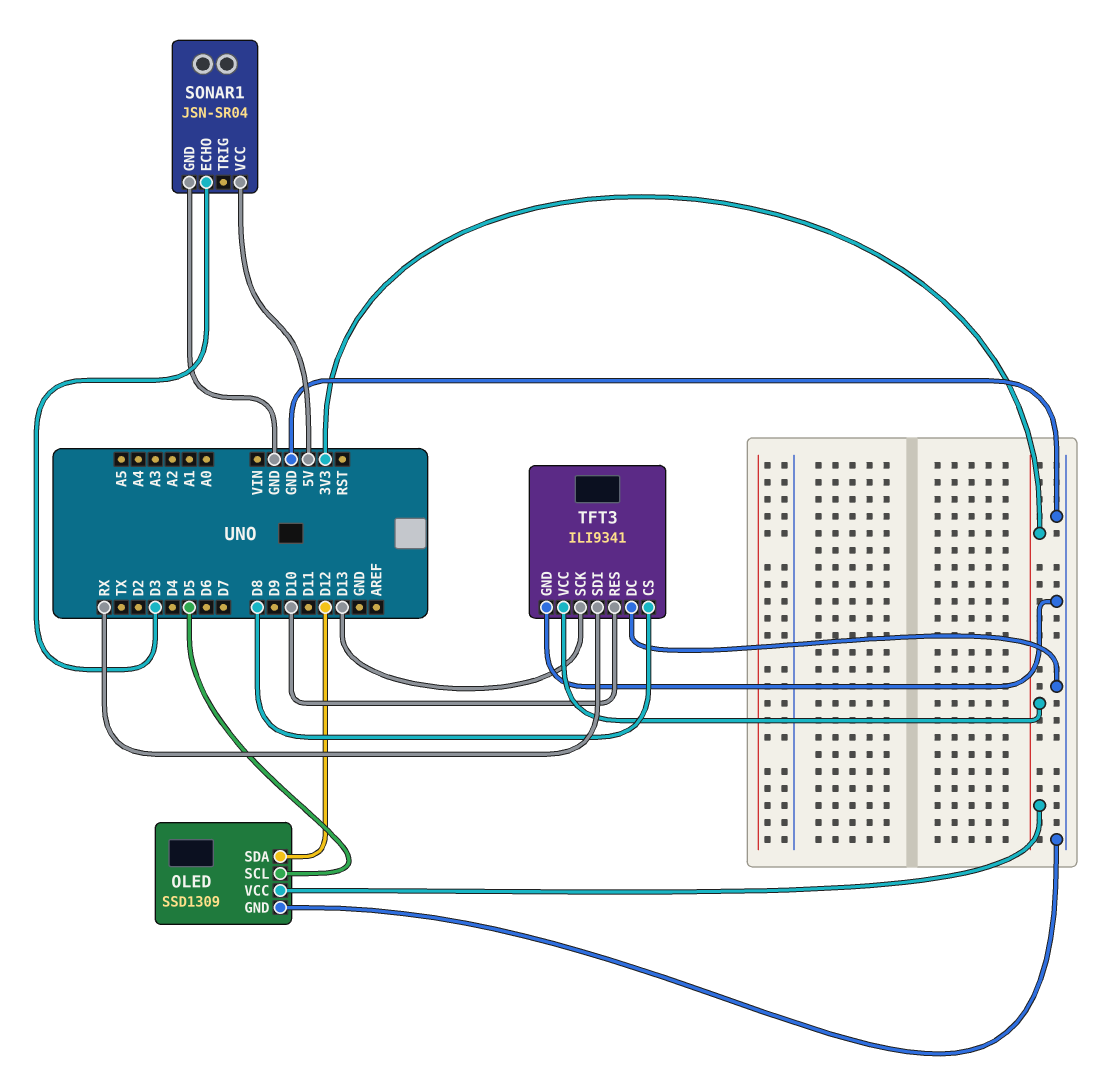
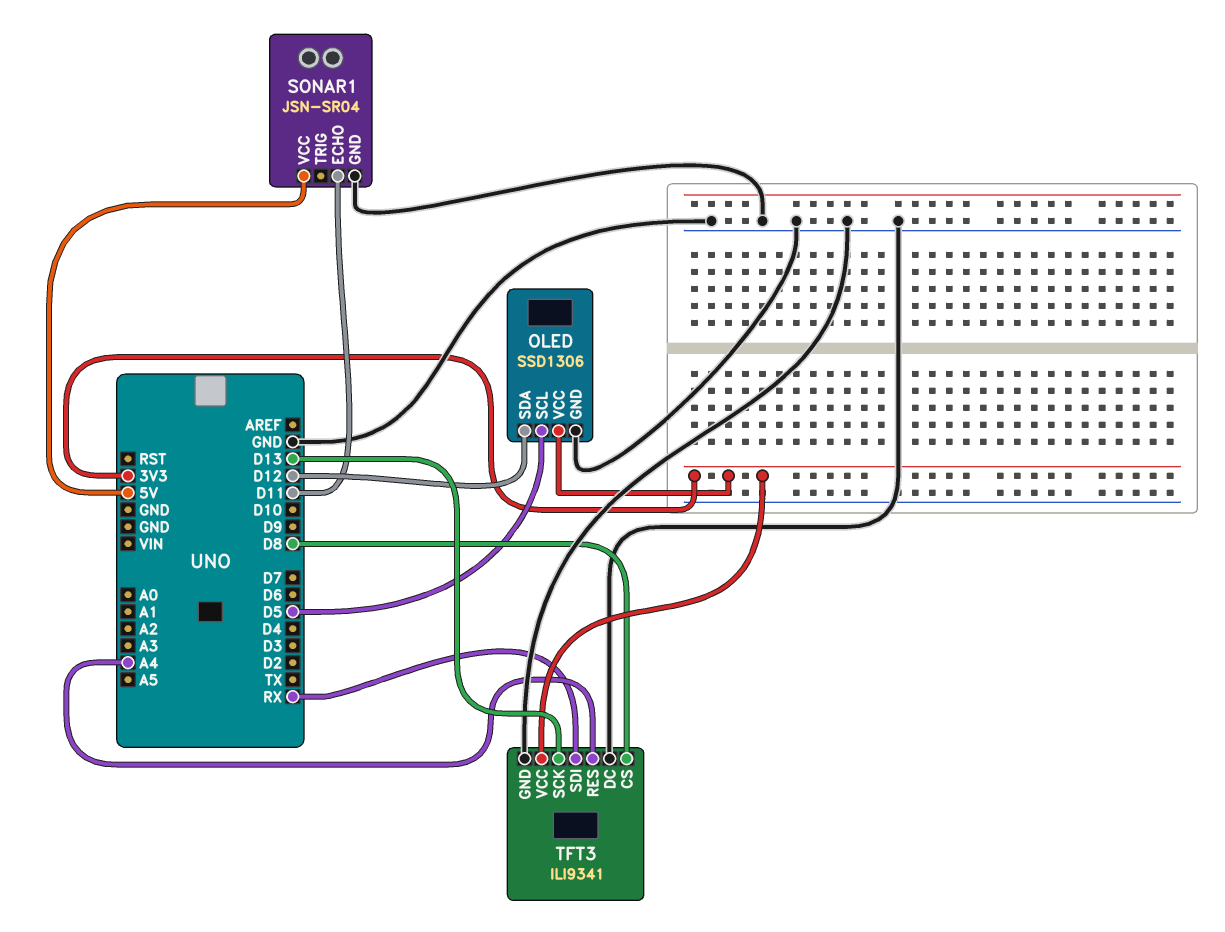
OLED: SSD1309 -> SSD1306
SONAR1 pin ECHO: D3 -> D11
TFT3 pin RES: D10 -> A4

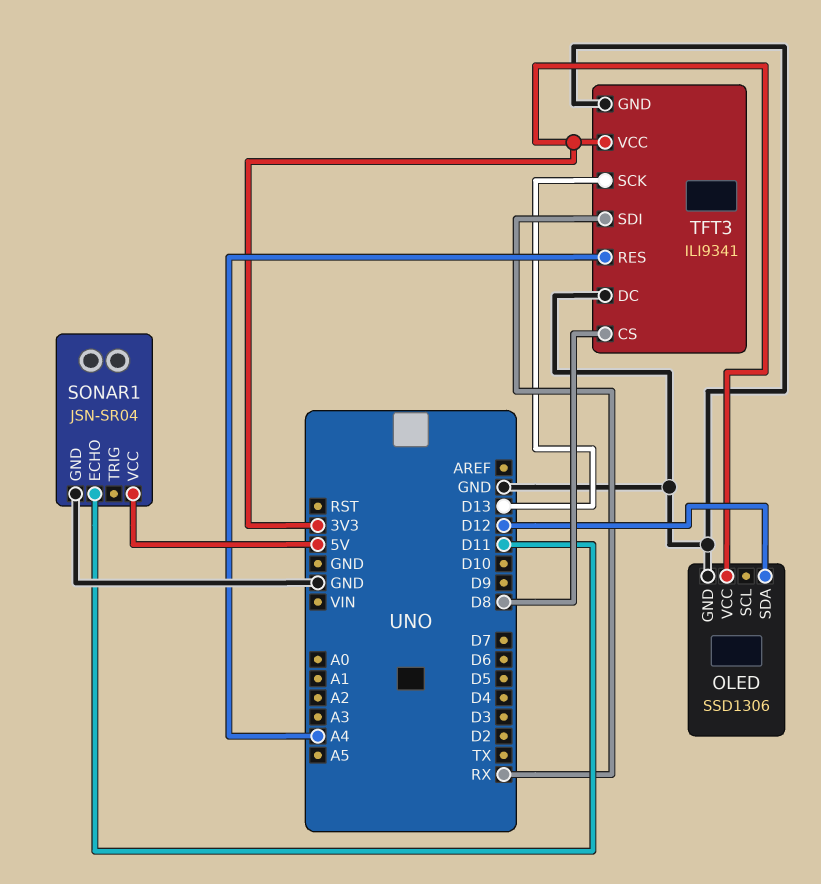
OLED pin SCL: D5 -> none

